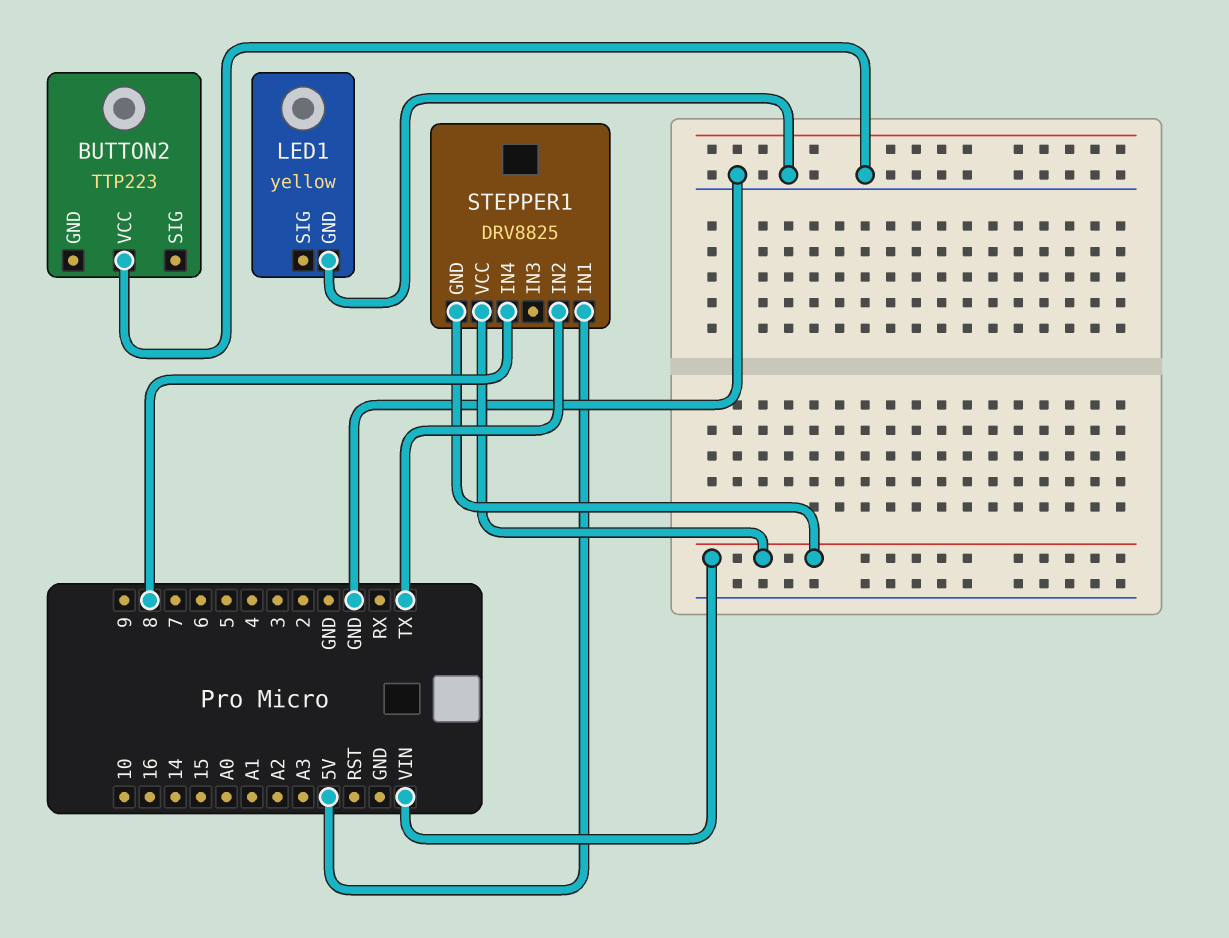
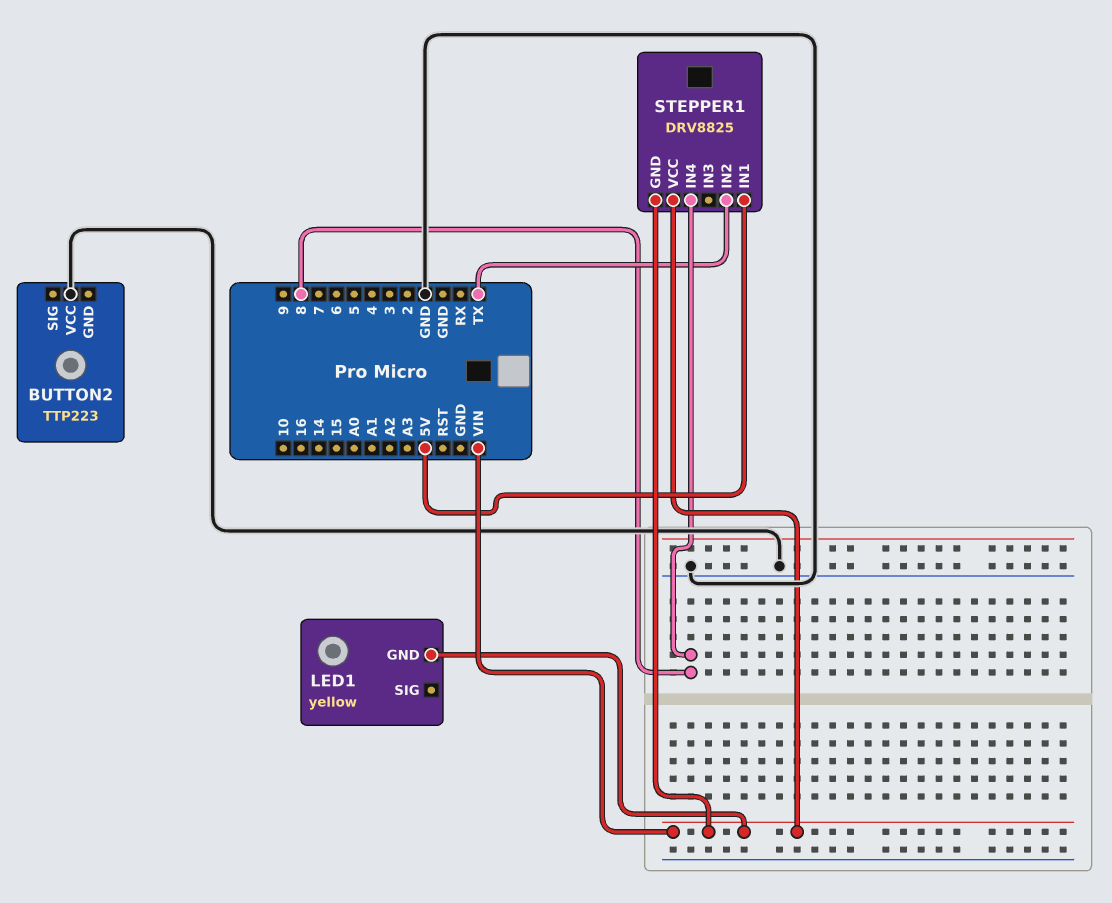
LED1 pin GND: GND -> VIN

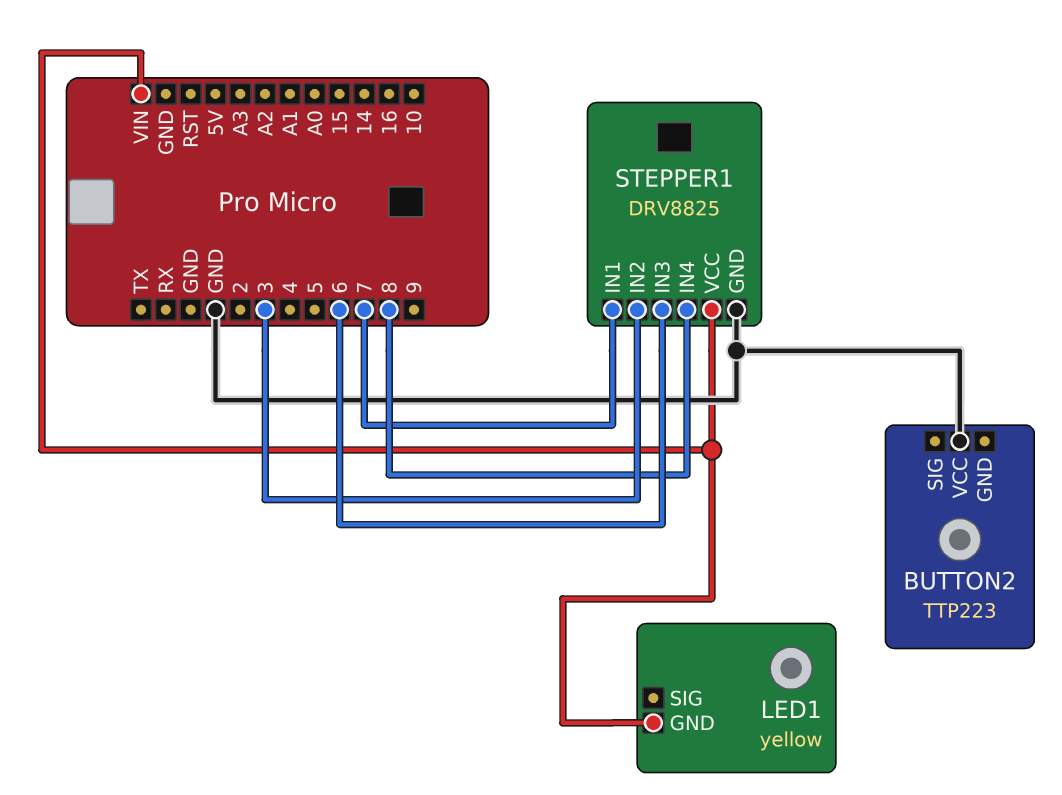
STEPPER1 pin GND: VIN -> GND
STEPPER1 pin IN1: 5V -> 7
STEPPER1 pin IN2: TX -> 3
STEPPER1 pin IN3: none -> 6

